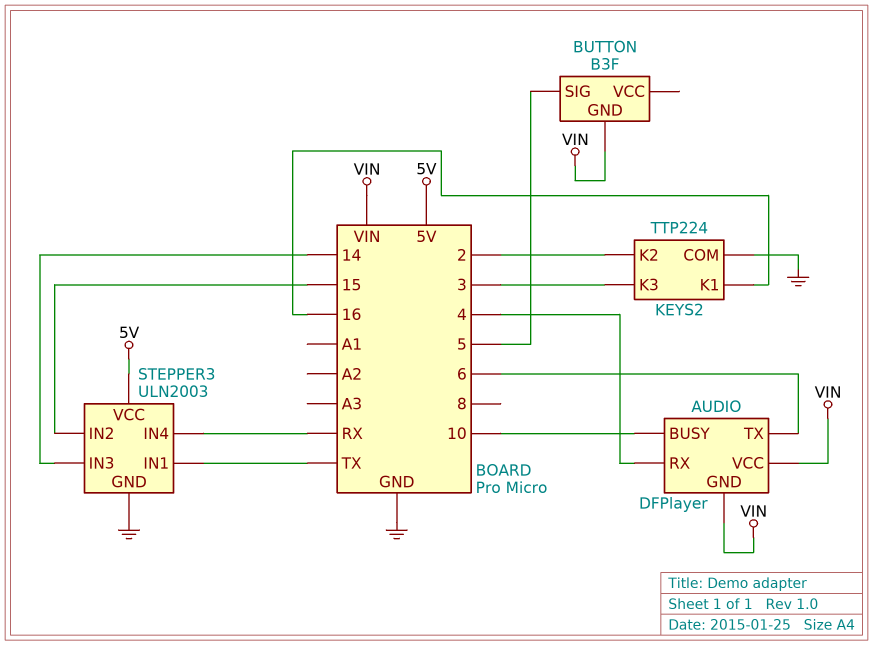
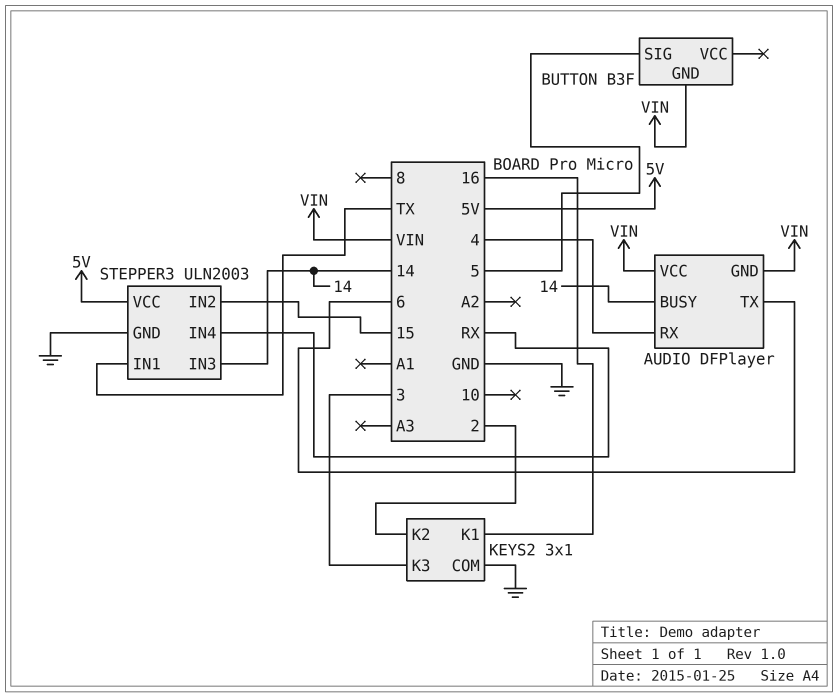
AUDIO pin BUSY: 10 -> 14
KEYS2: TTP224 -> 3x1

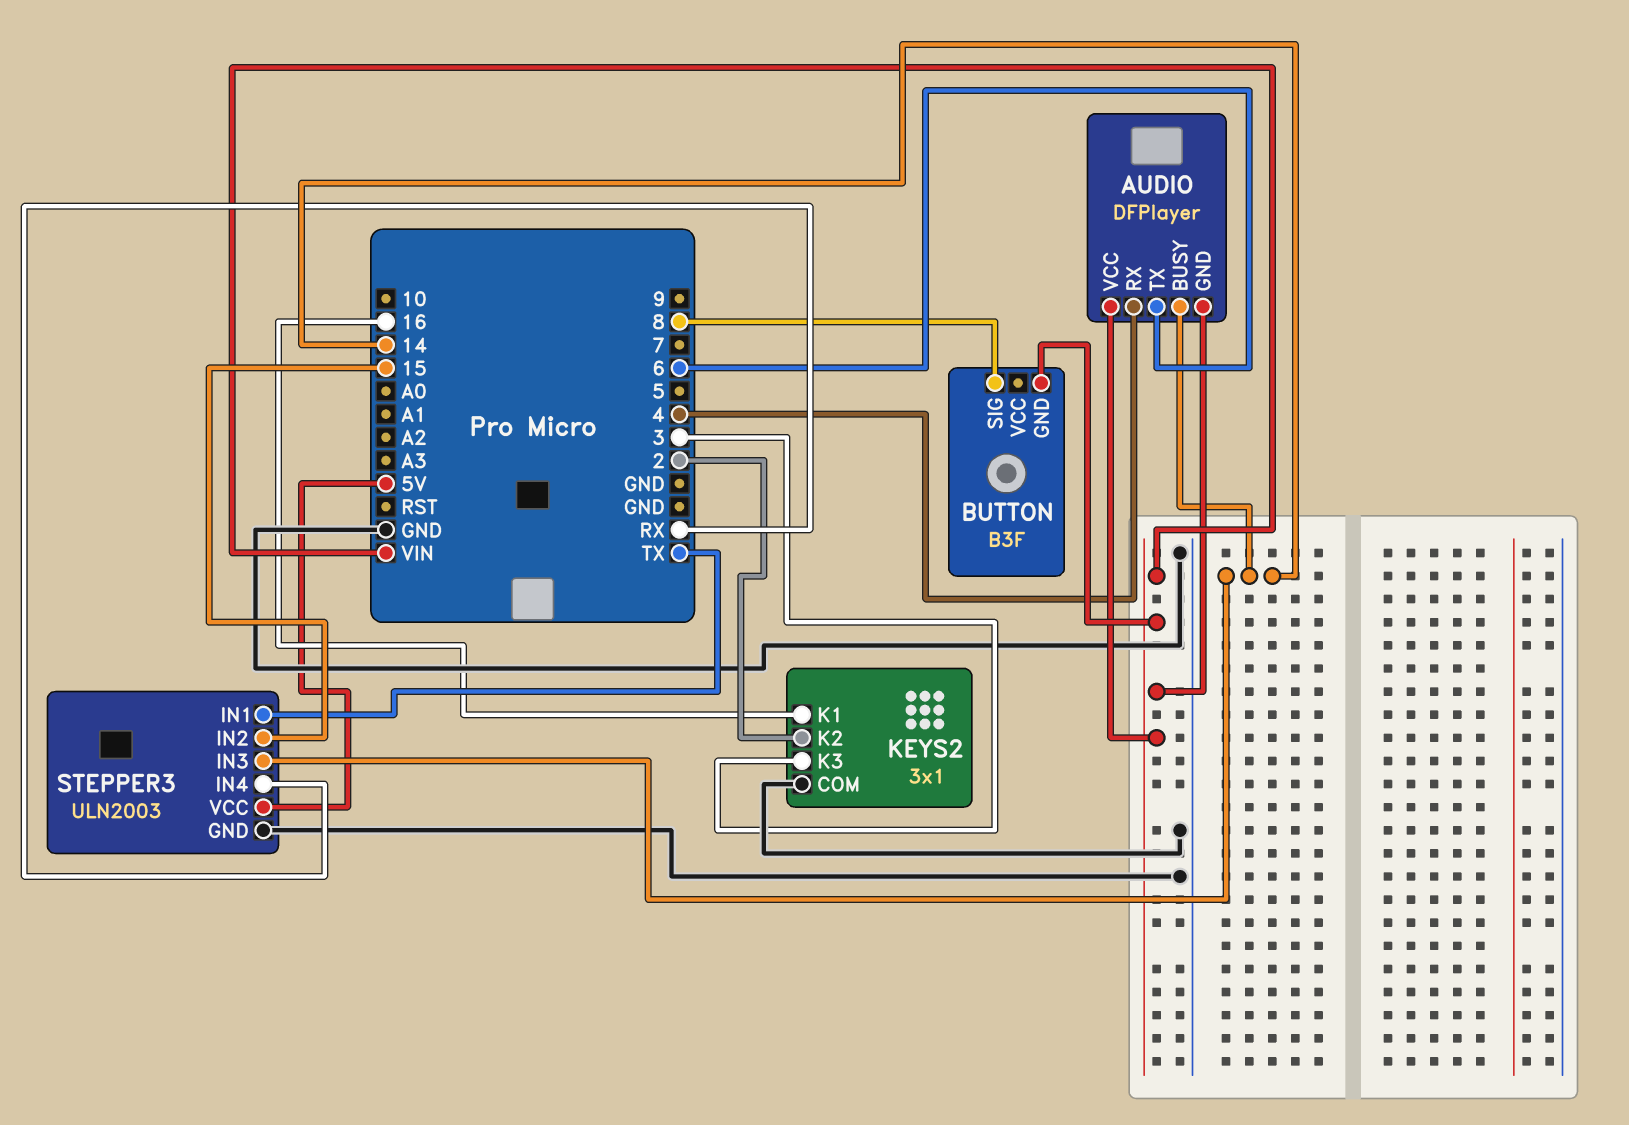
BUTTON pin SIG: 5 -> 8

